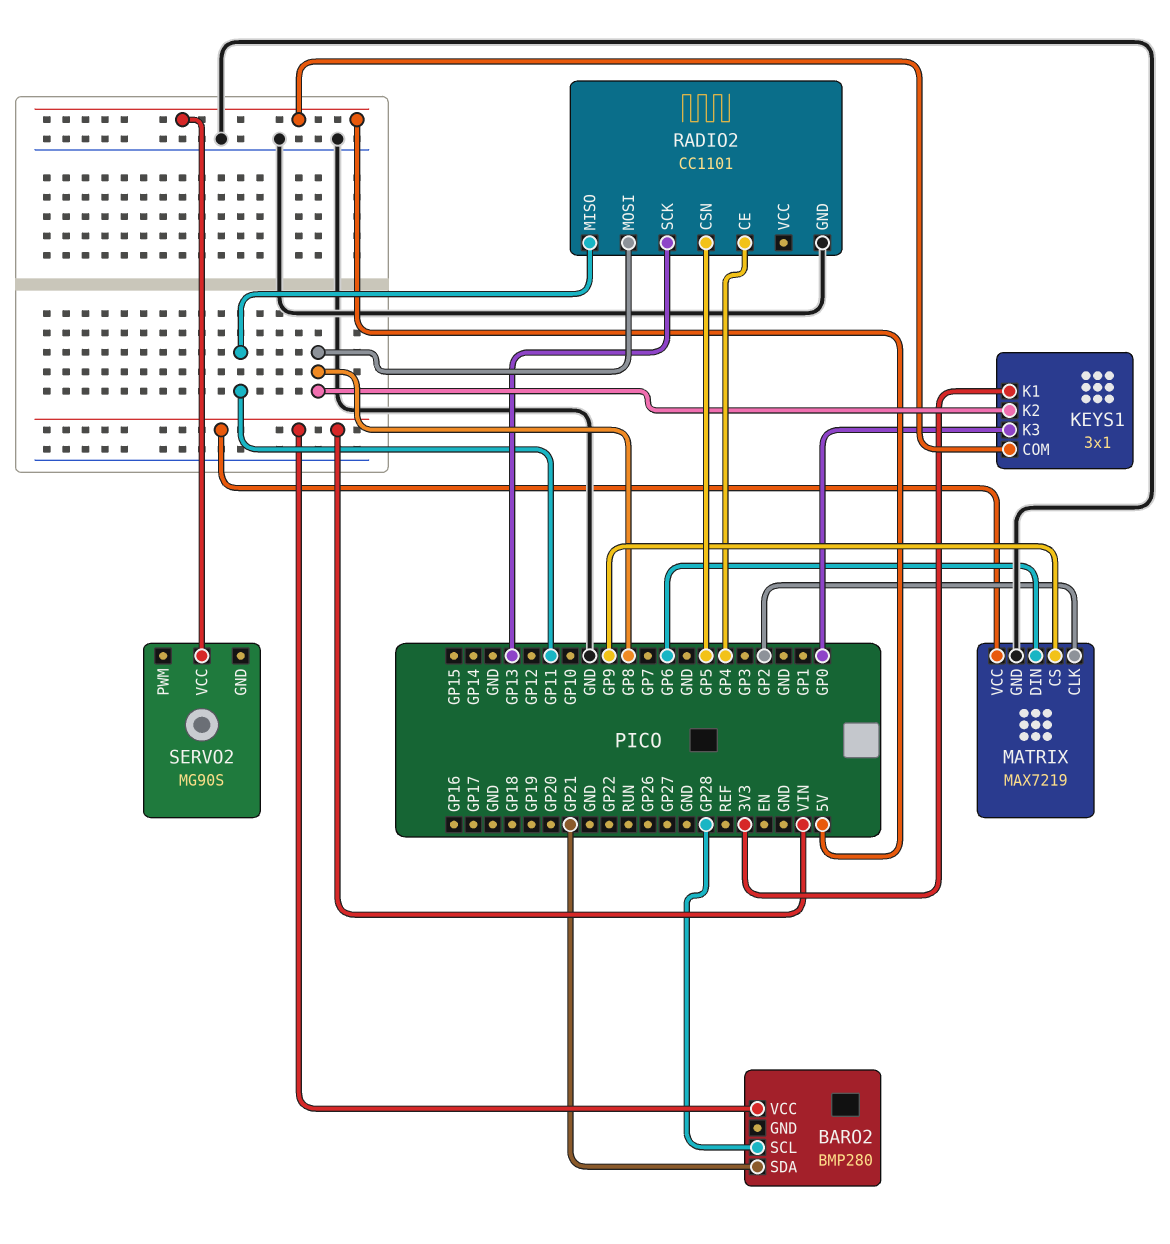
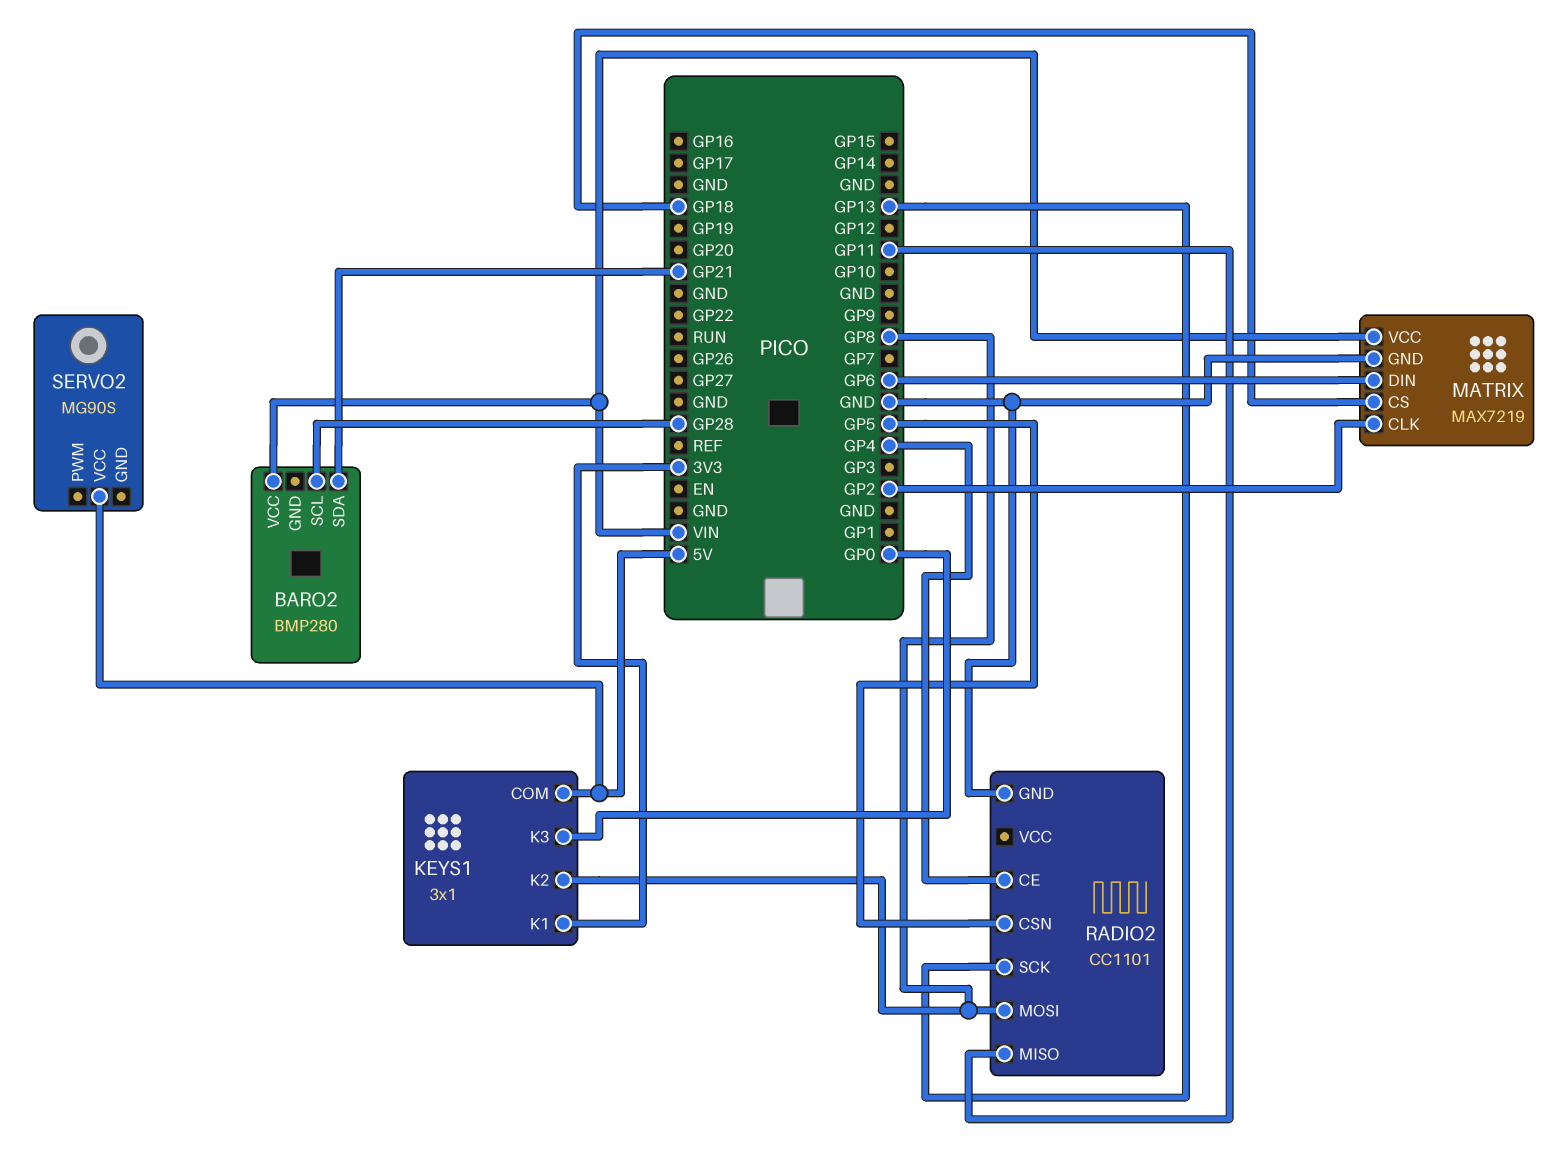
MATRIX pin CS: GP9 -> GP18

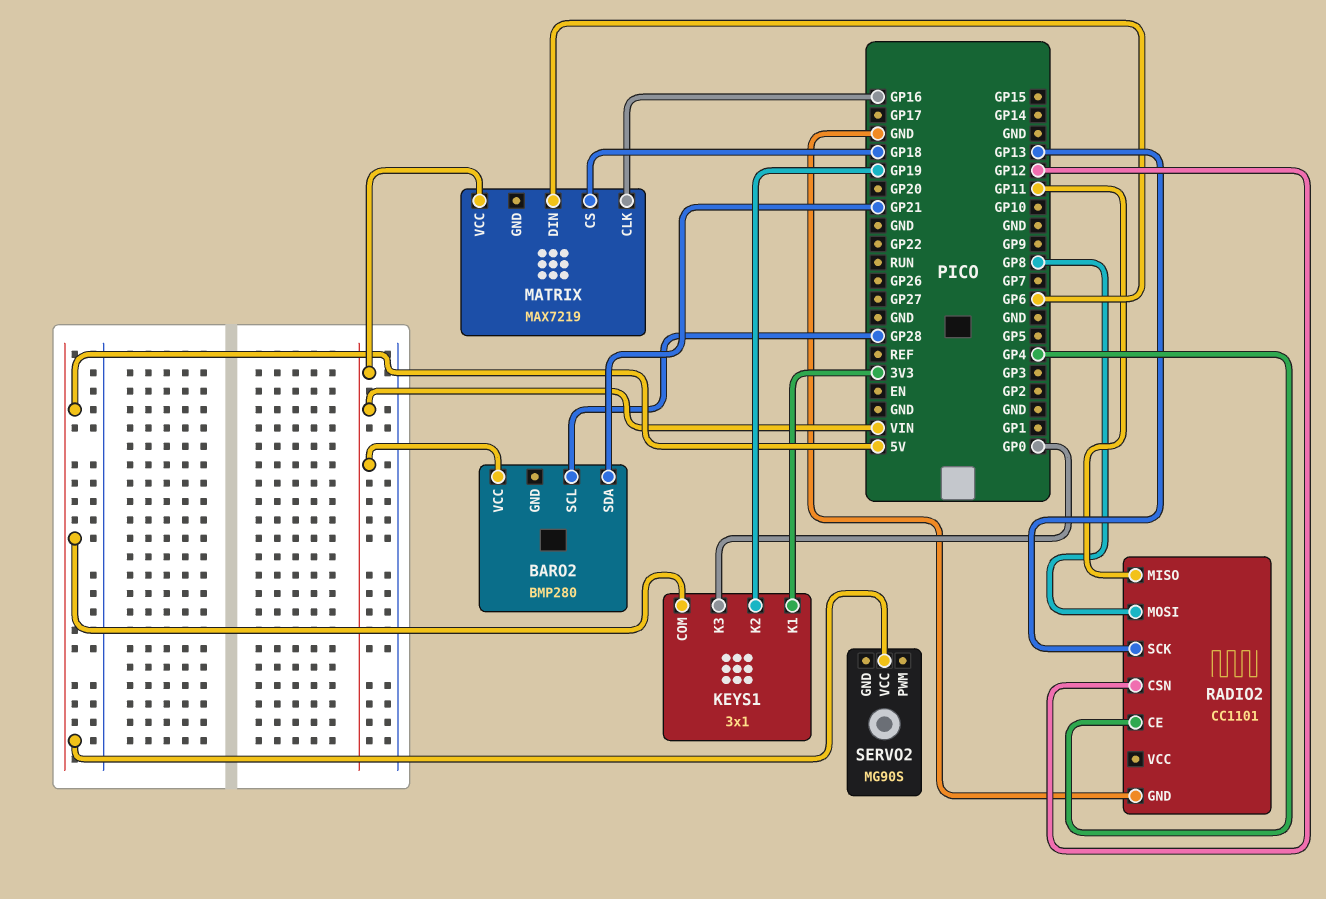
KEYS1 pin K2: GP8 -> GP19
MATRIX pin CLK: GP2 -> GP16
MATRIX pin GND: GND -> none
RADIO2 pin CSN: GP5 -> GP12

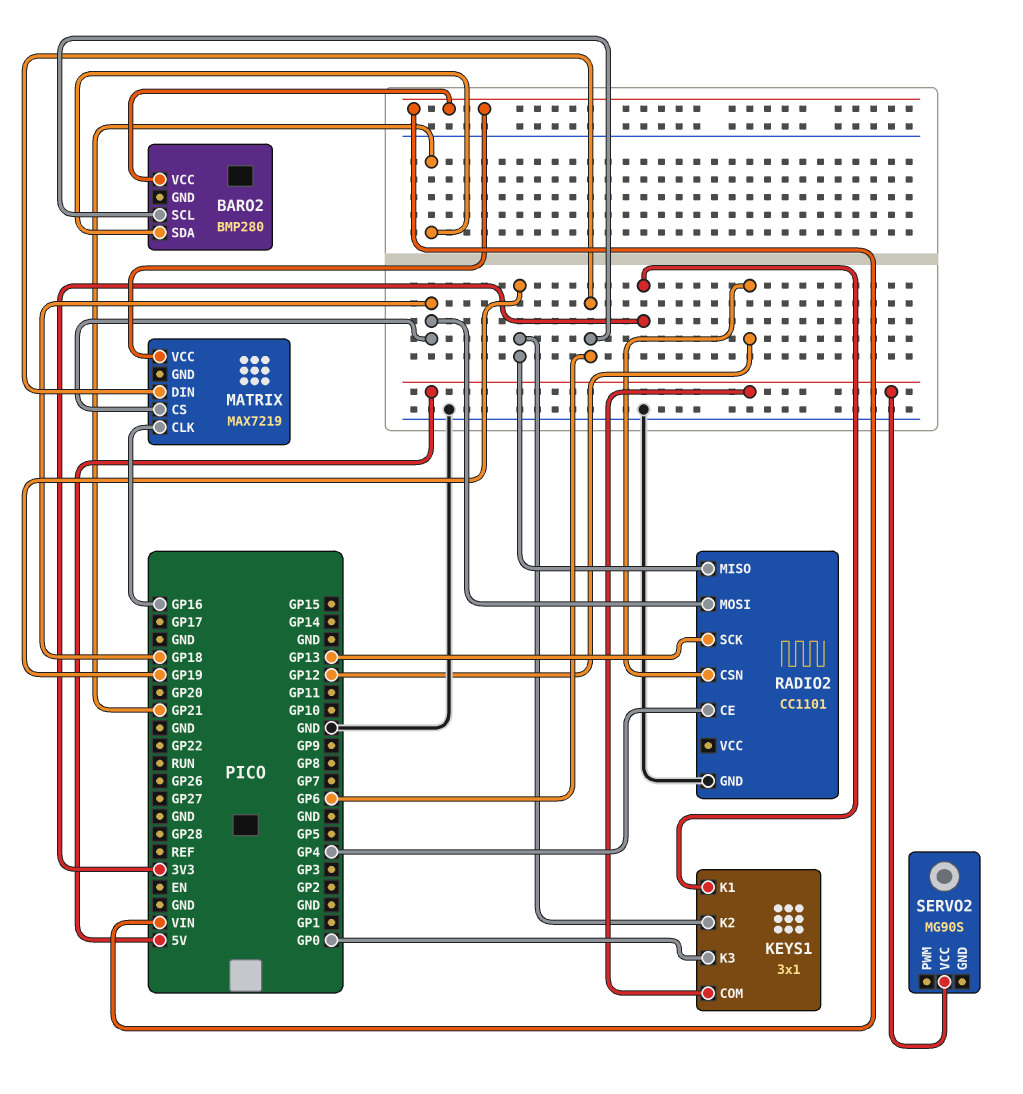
BARO2 pin SCL: GP28 -> GP6
RADIO2 pin MISO: GP11 -> GP19
RADIO2 pin MOSI: GP8 -> GP18

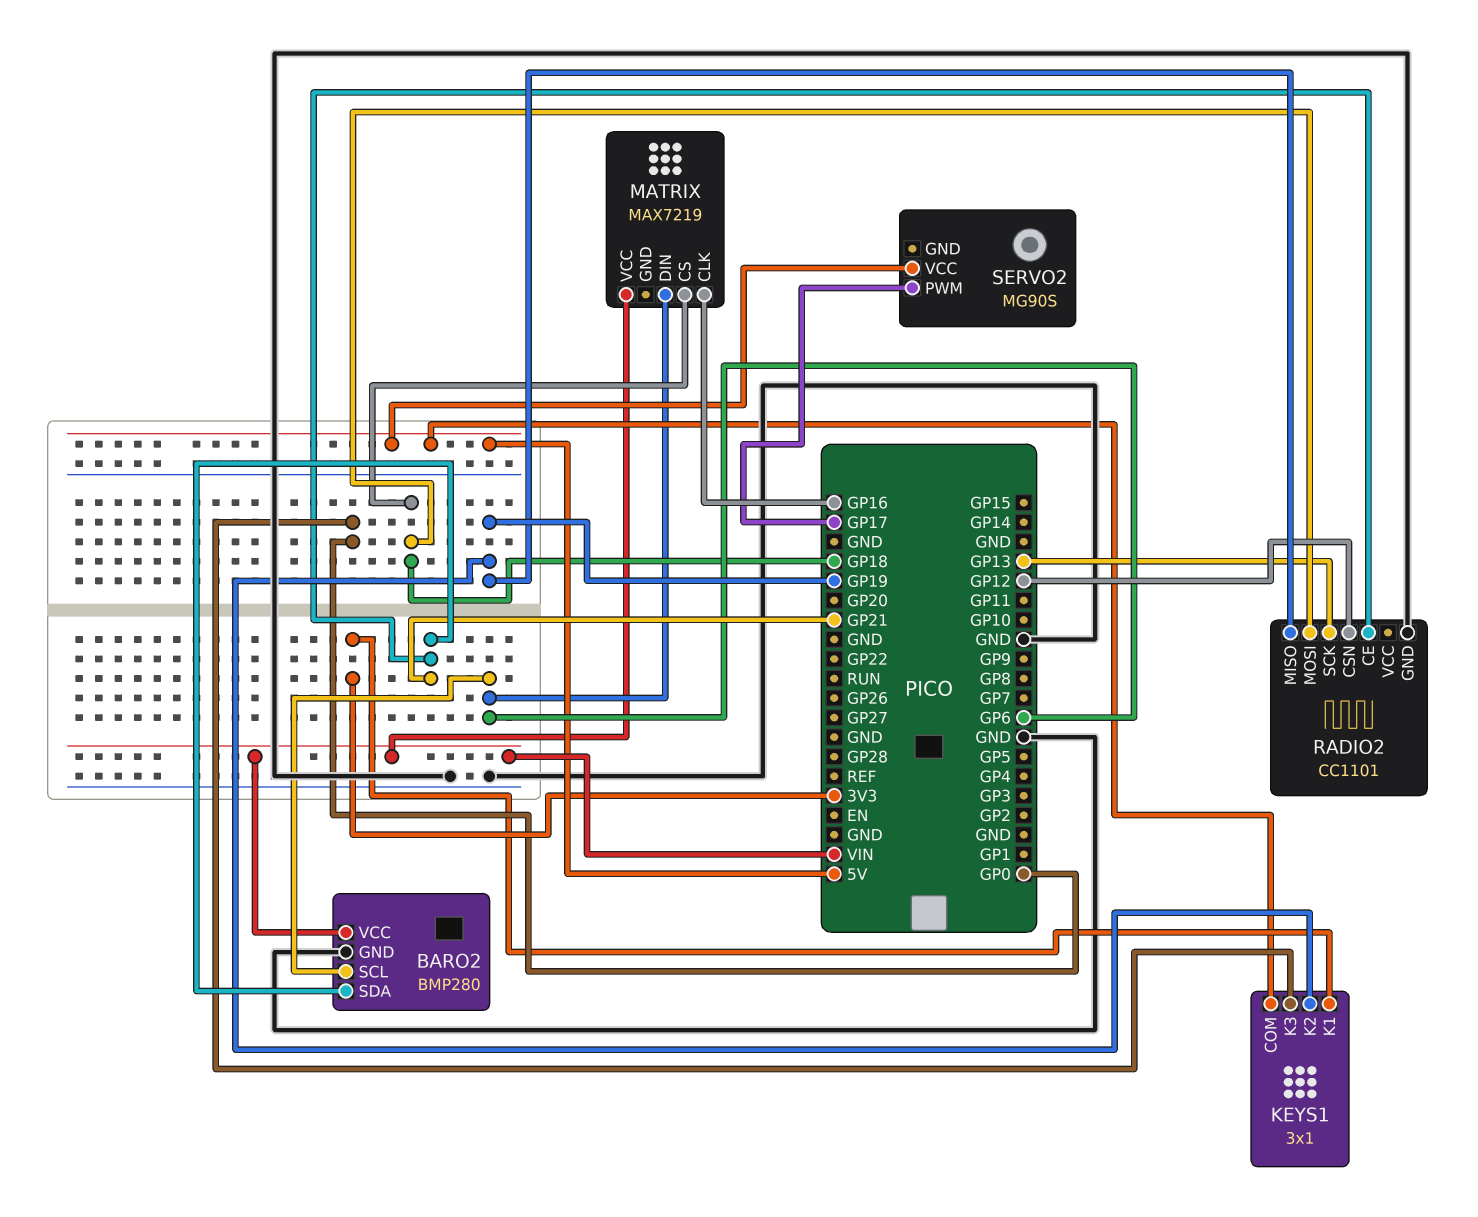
BARO2 pin GND: none -> GND
RADIO2 pin CE: GP4 -> GP21
SERVO2 pin PWM: none -> GP17

